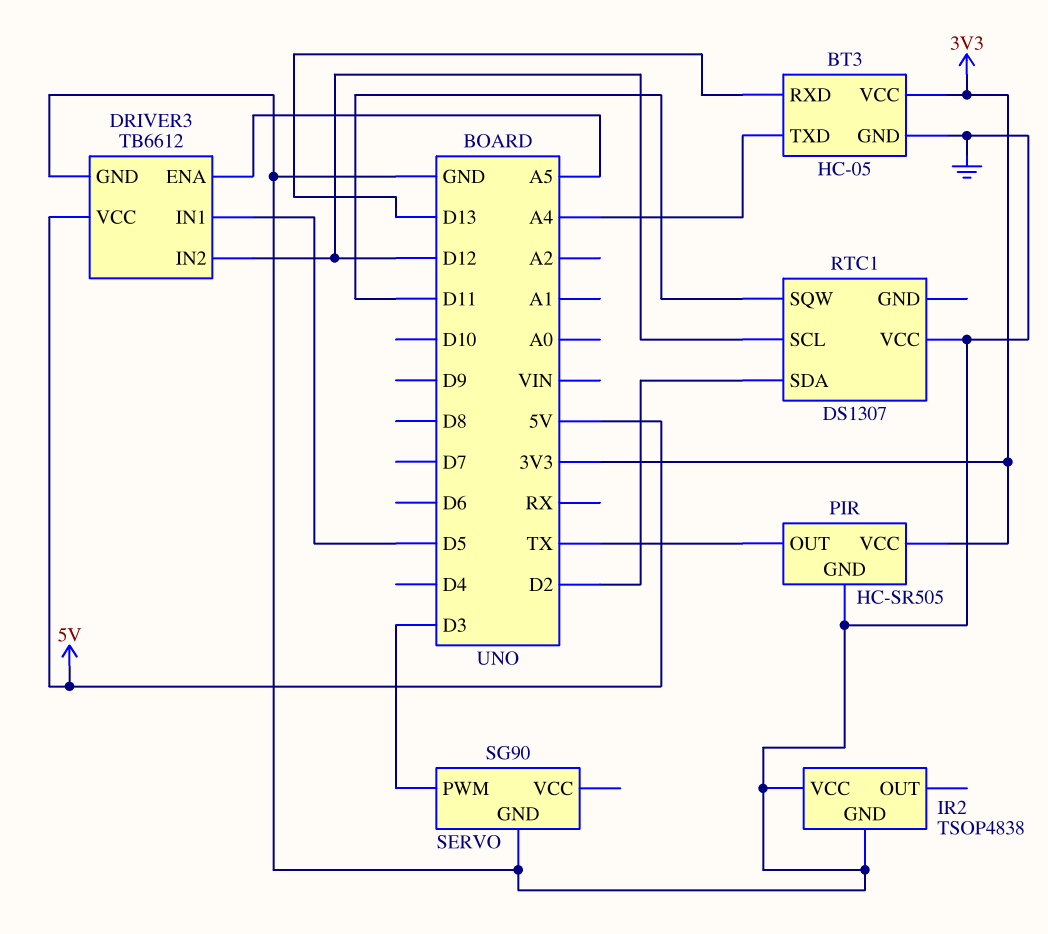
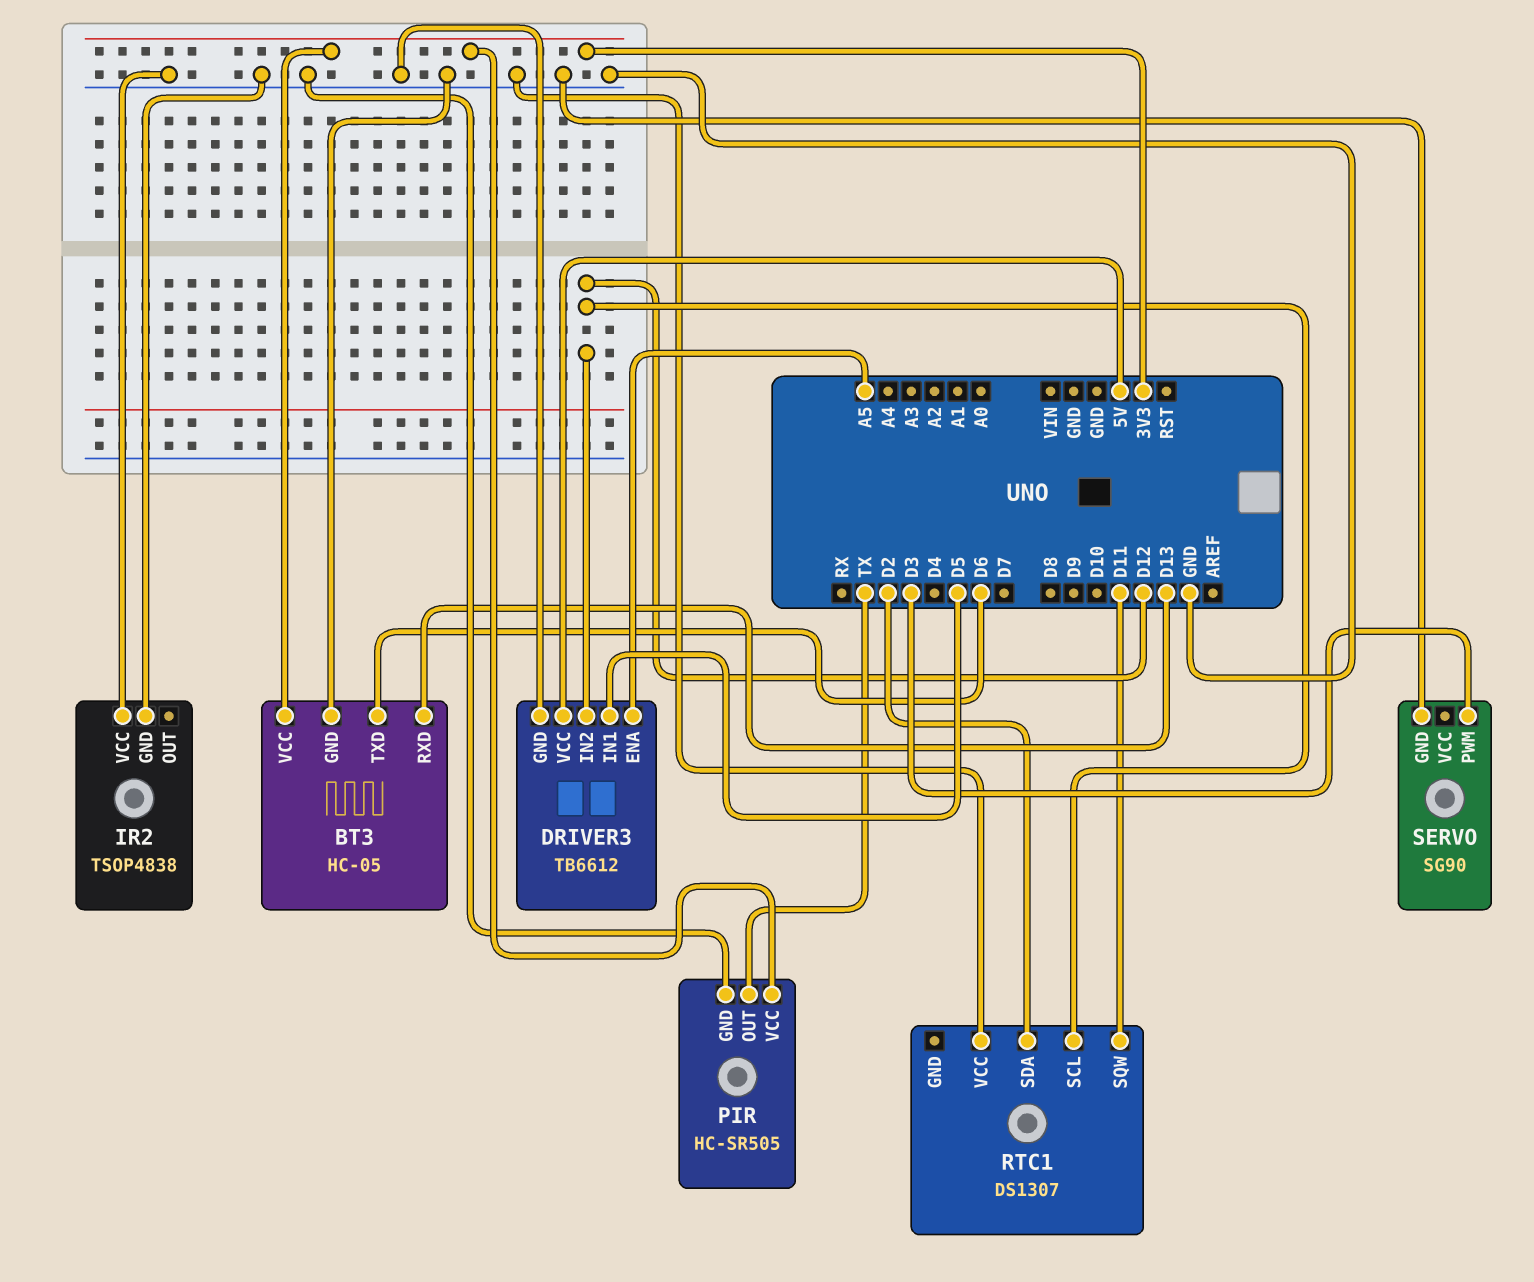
BT3 pin TXD: A4 -> D6

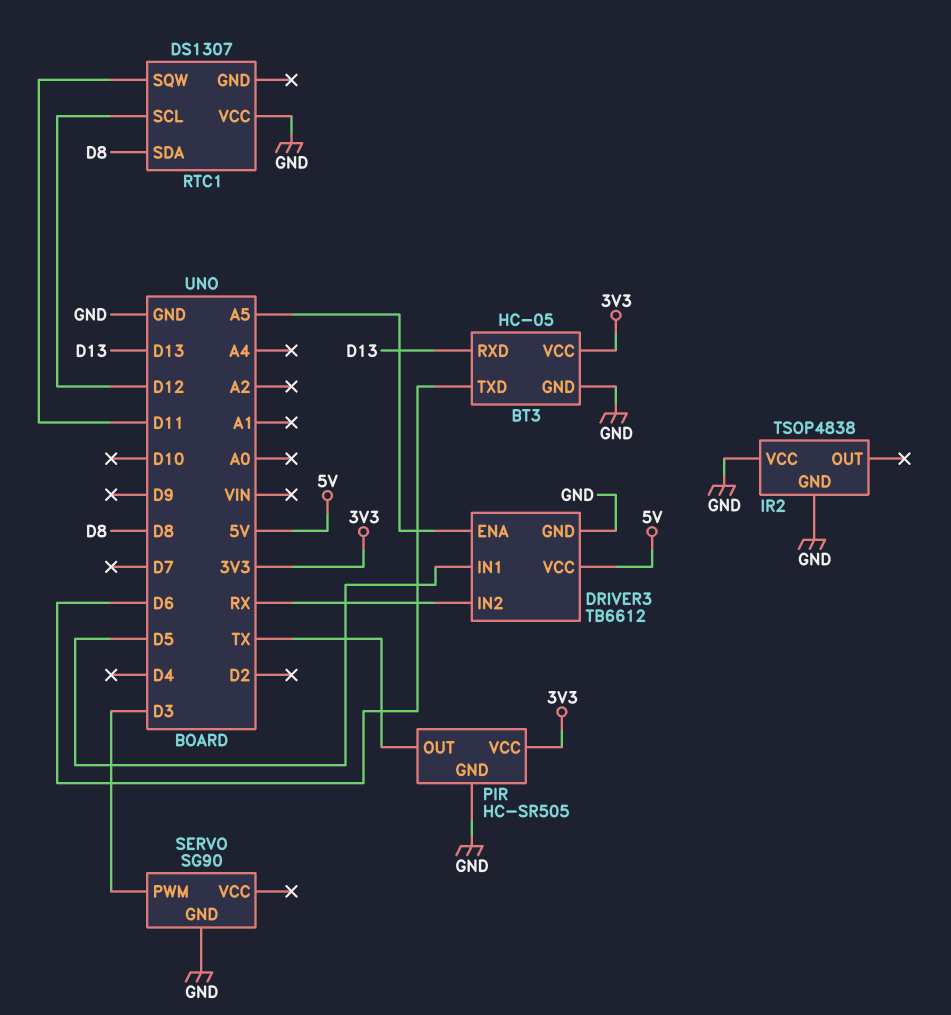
DRIVER3 pin IN2: D12 -> RX
RTC1 pin SDA: D2 -> D8

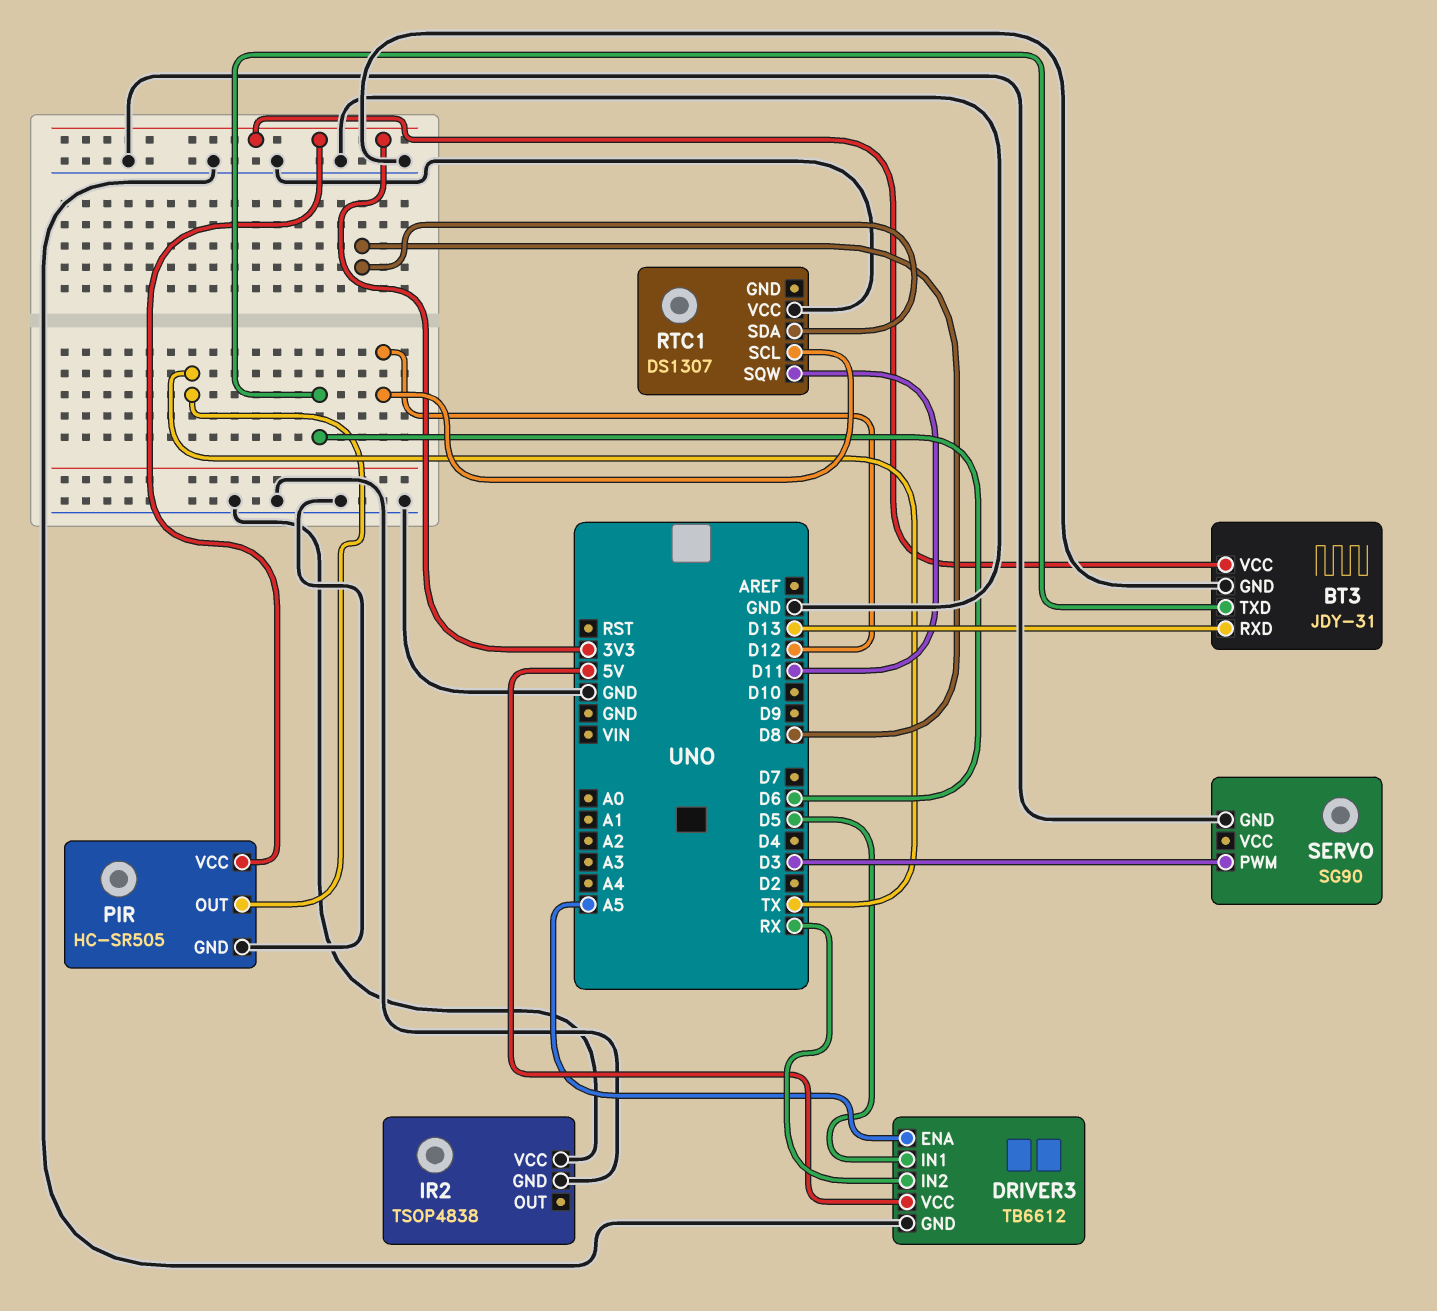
BT3: HC-05 -> JDY-31

